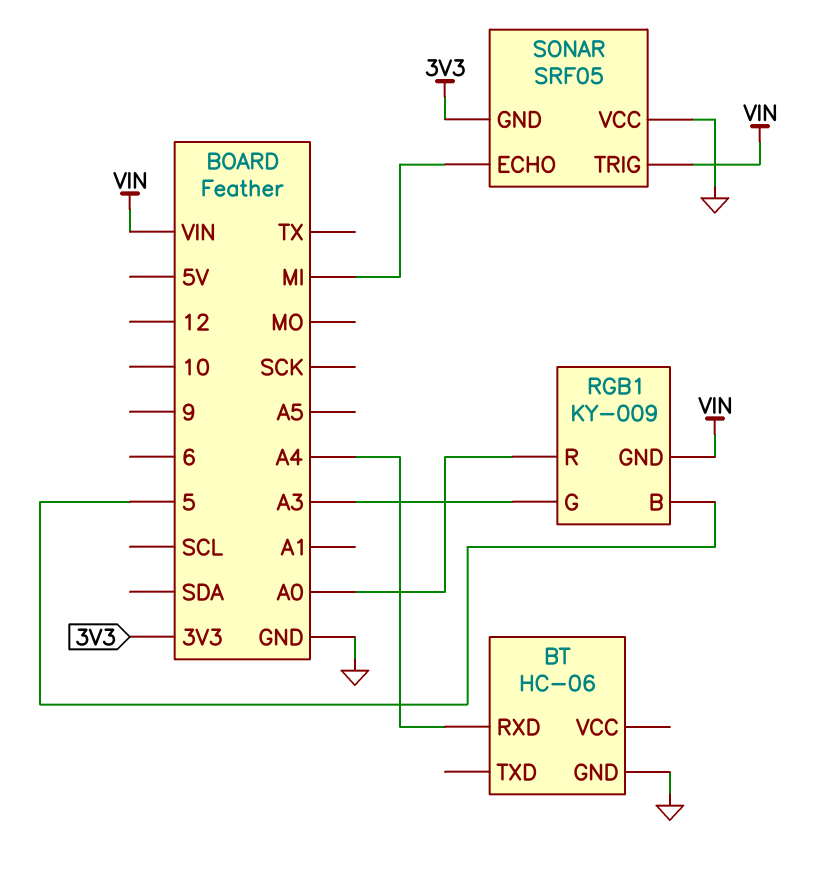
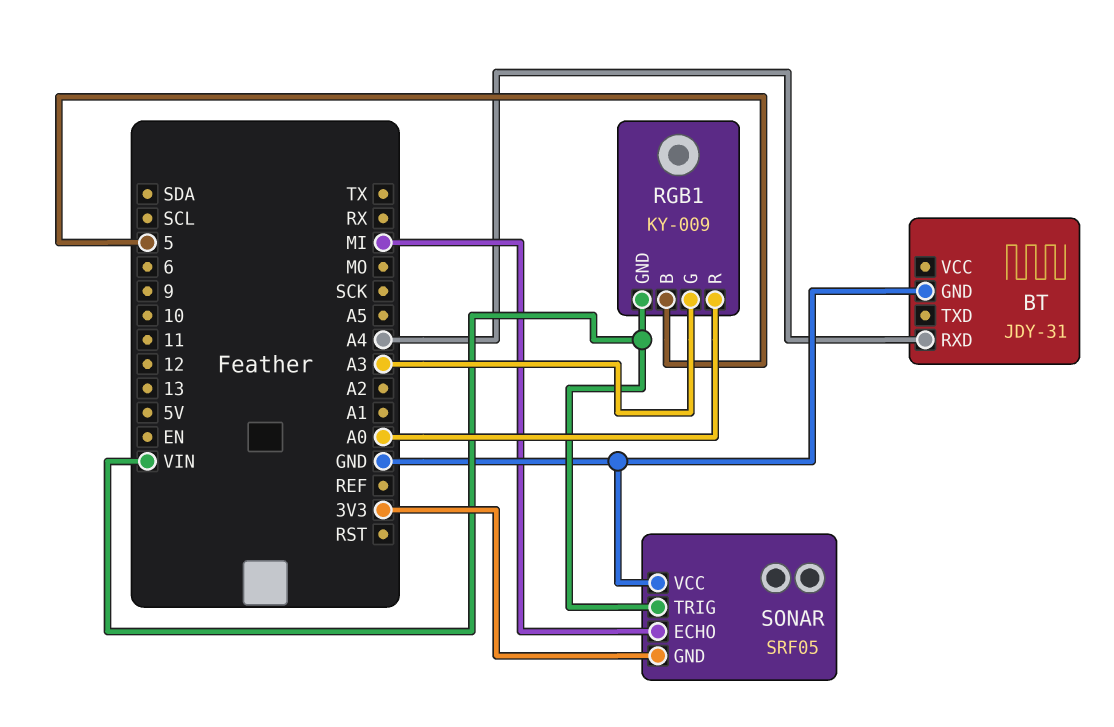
BT: HC-06 -> JDY-31

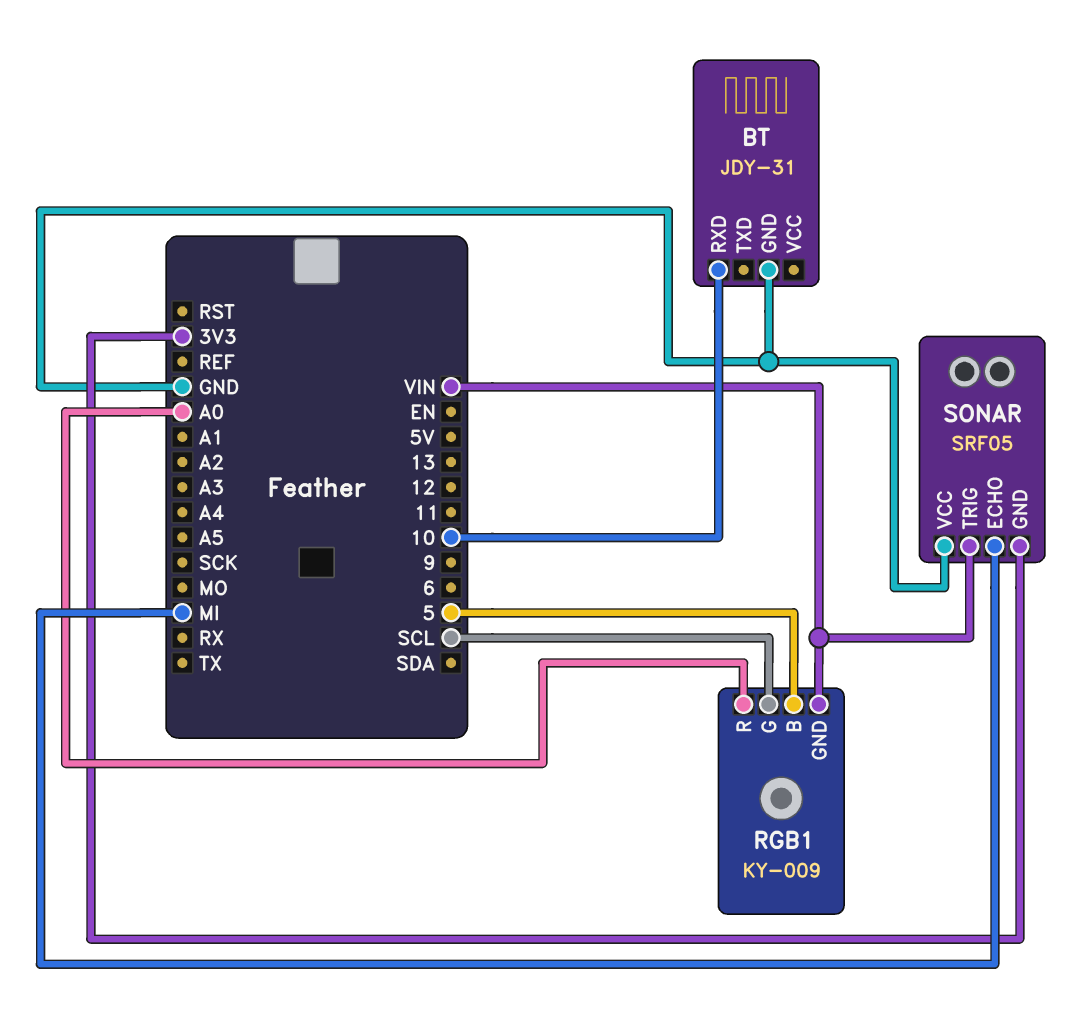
BT pin RXD: A4 -> 10
RGB1 pin G: A3 -> SCL

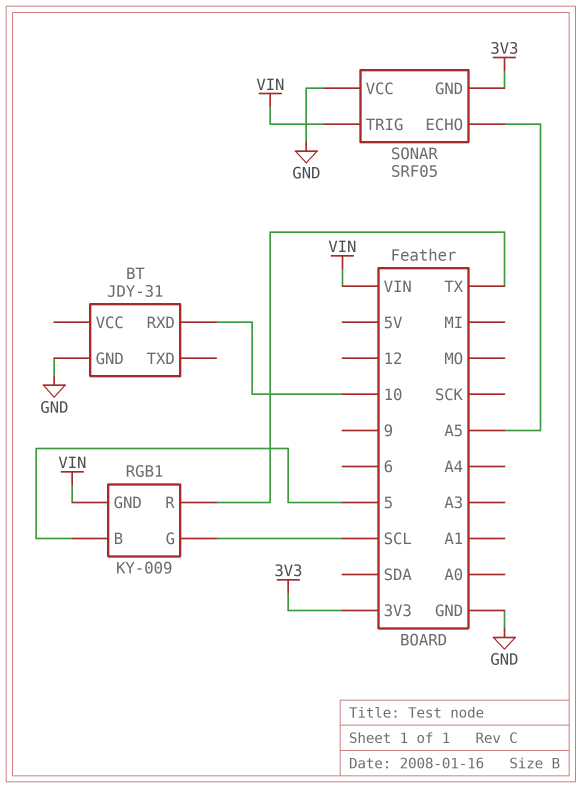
RGB1 pin R: A0 -> TX
SONAR pin ECHO: MI -> A5

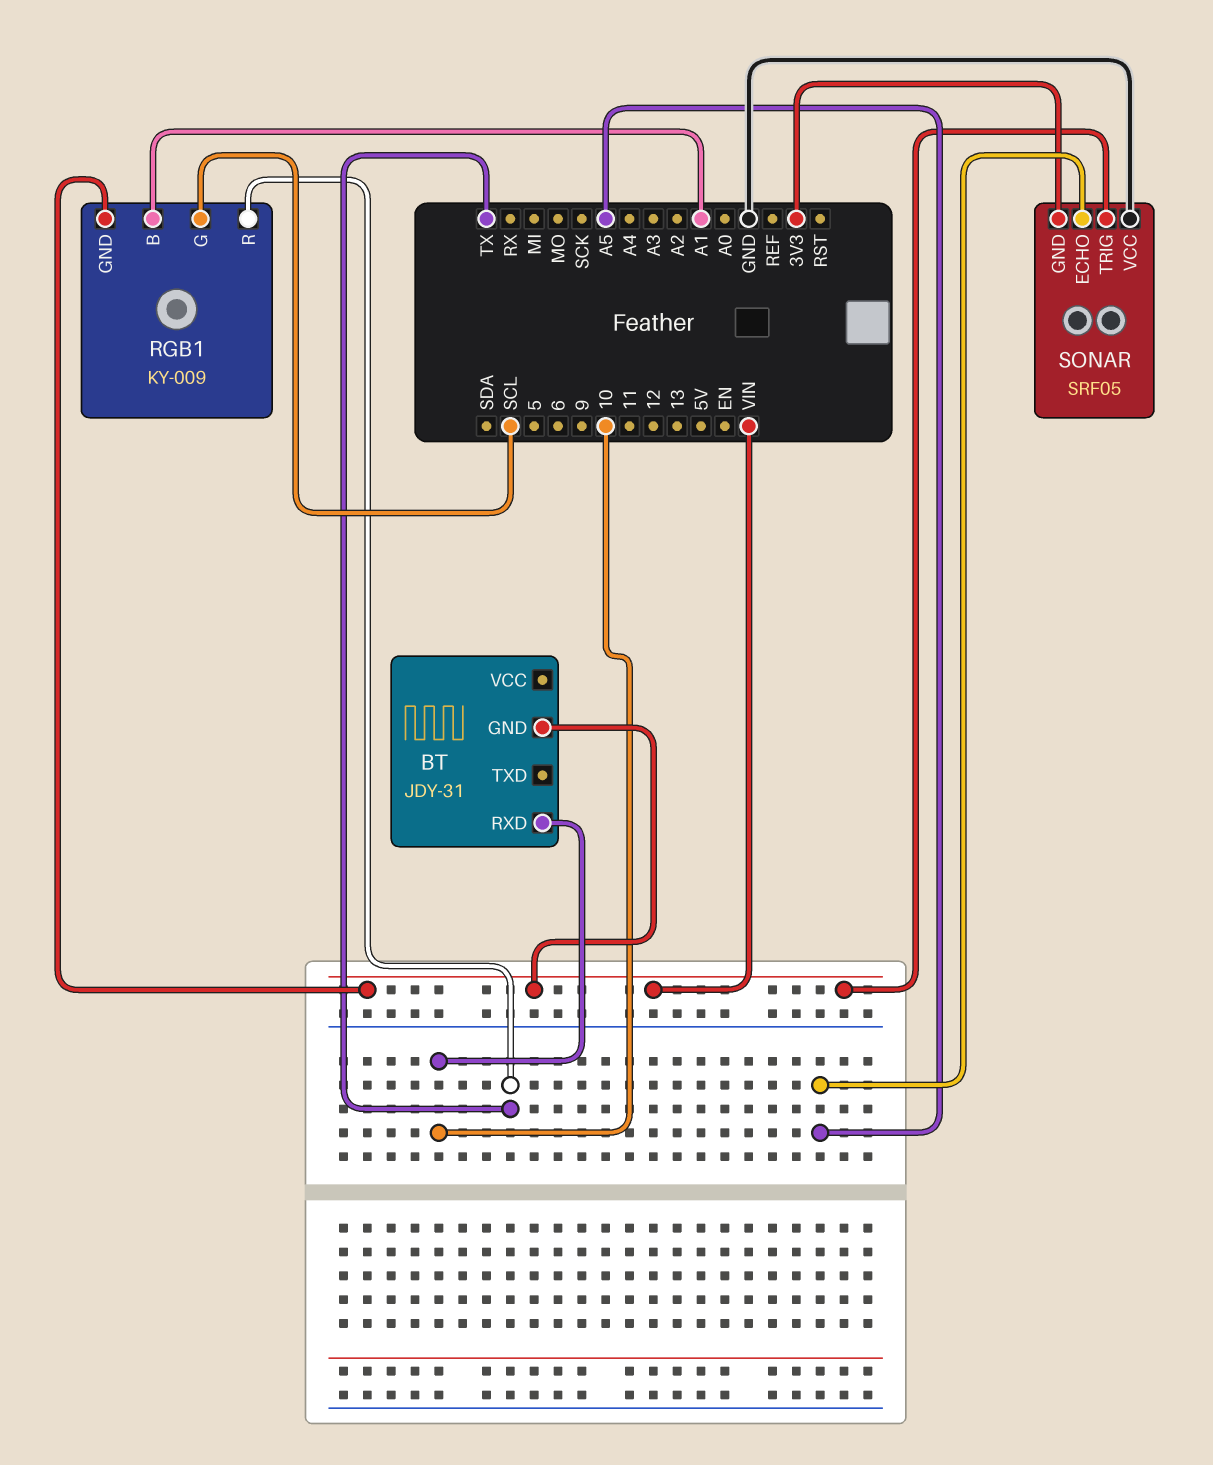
BT pin GND: GND -> VIN
RGB1 pin B: 5 -> A1

